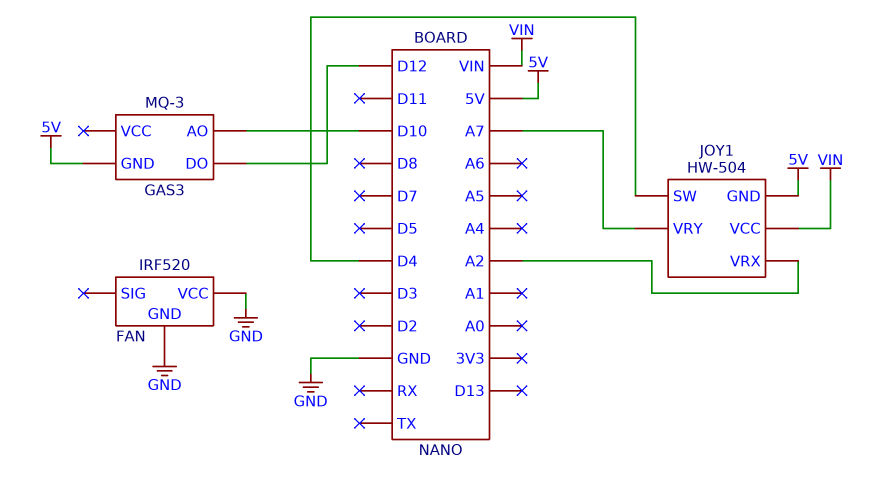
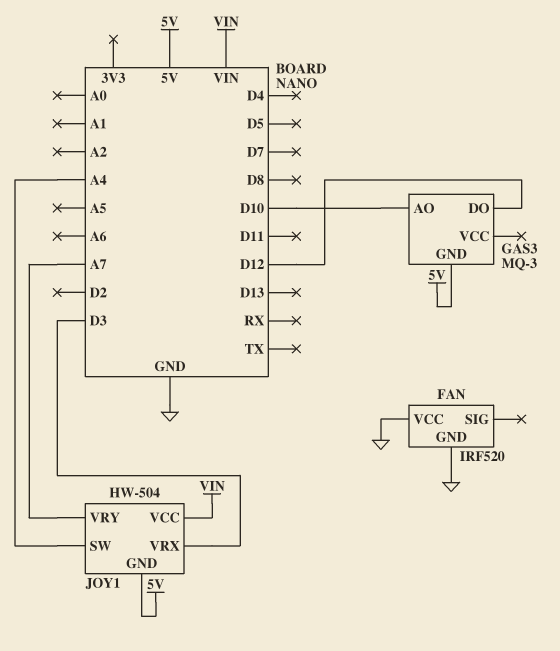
JOY1 pin SW: D4 -> A4
JOY1 pin VRX: A2 -> D3

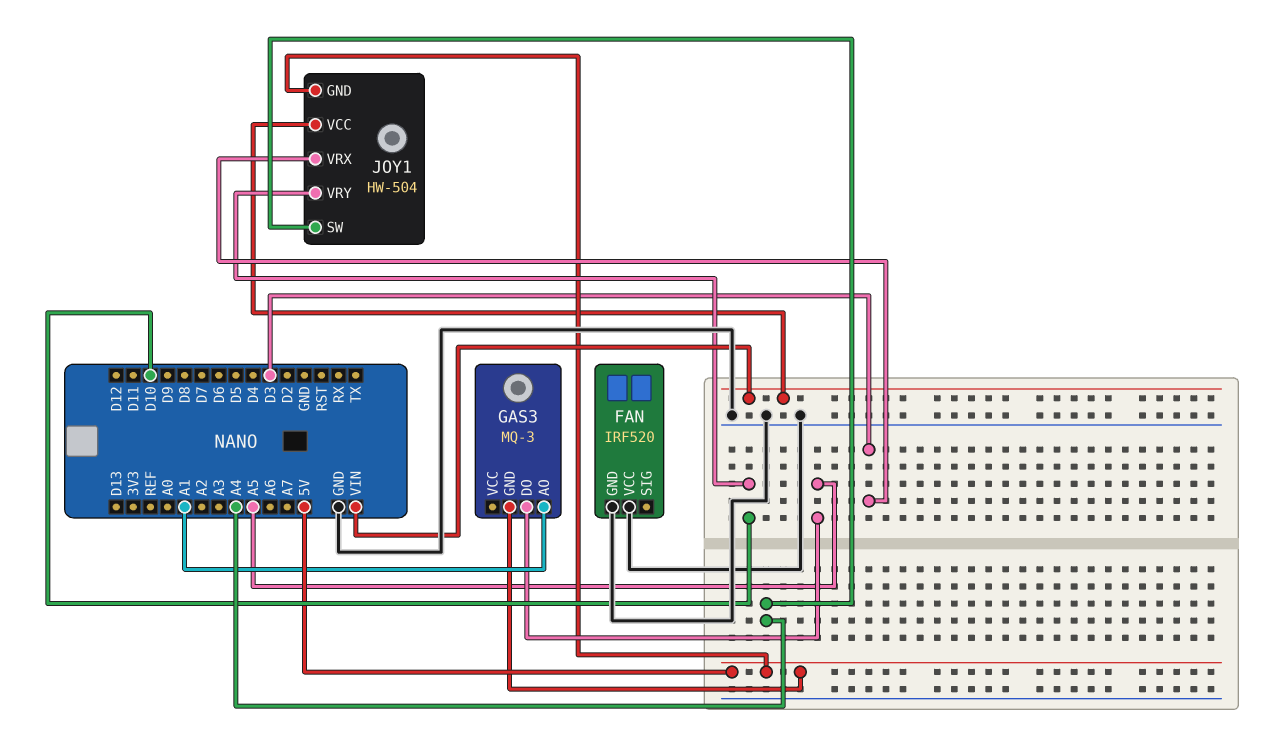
GAS3 pin AO: D10 -> A1
GAS3 pin DO: D12 -> A5
JOY1 pin VRY: A7 -> D10

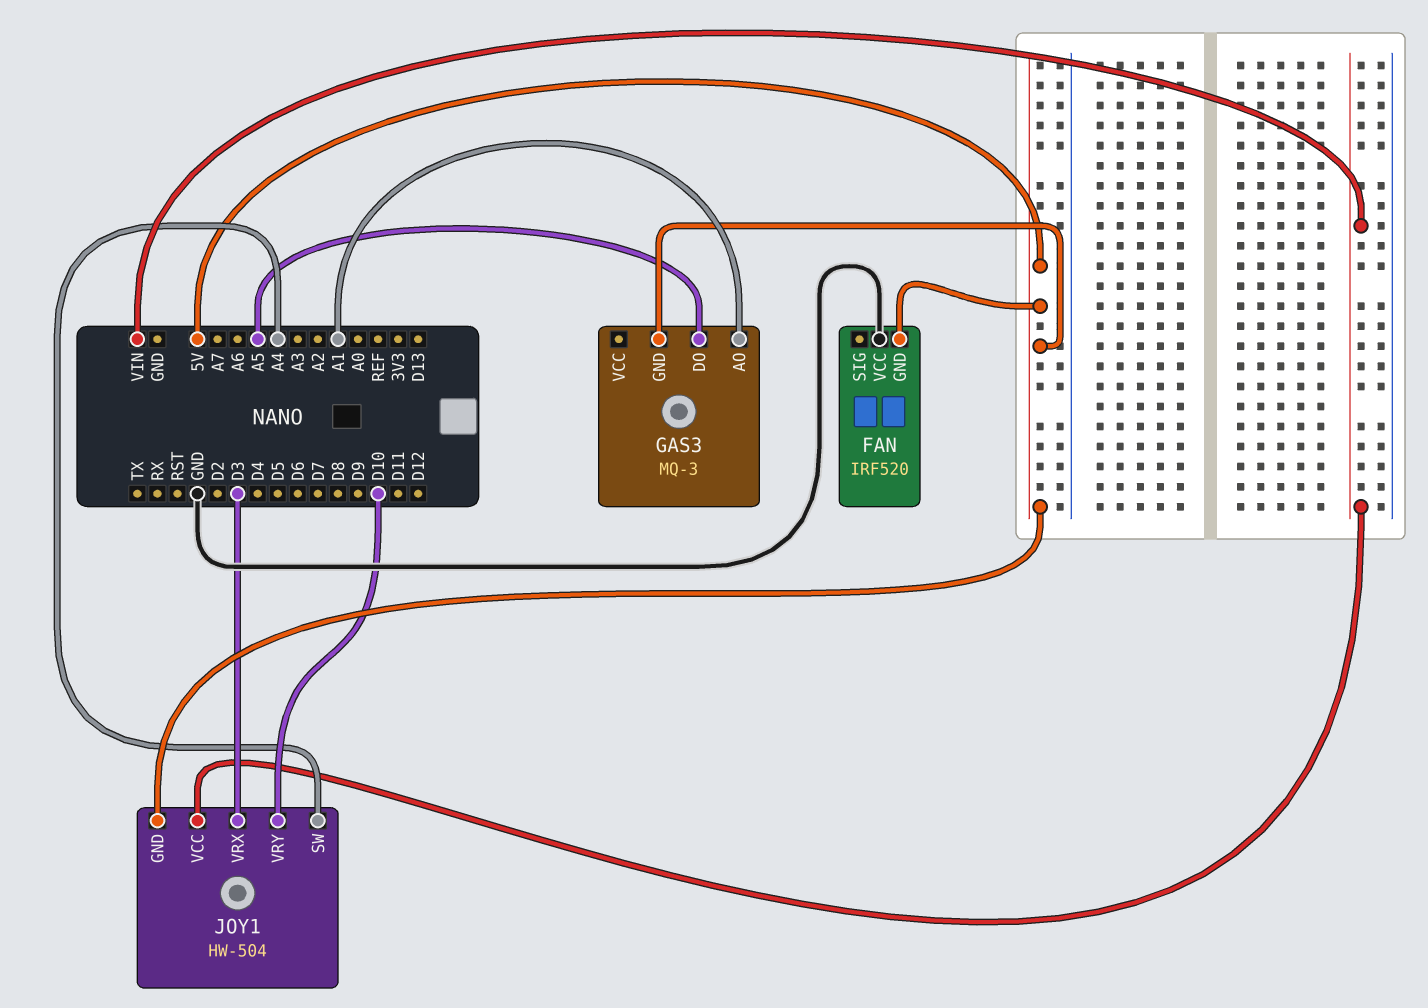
FAN pin GND: GND -> 5V

